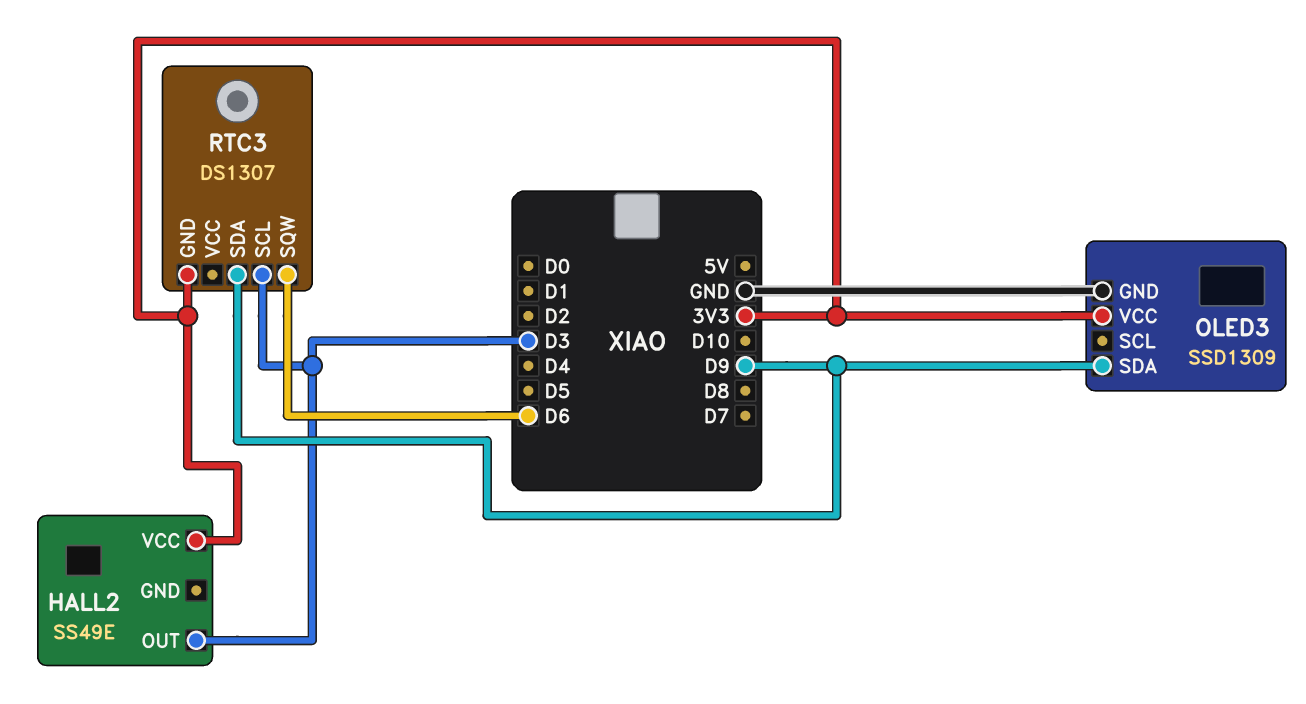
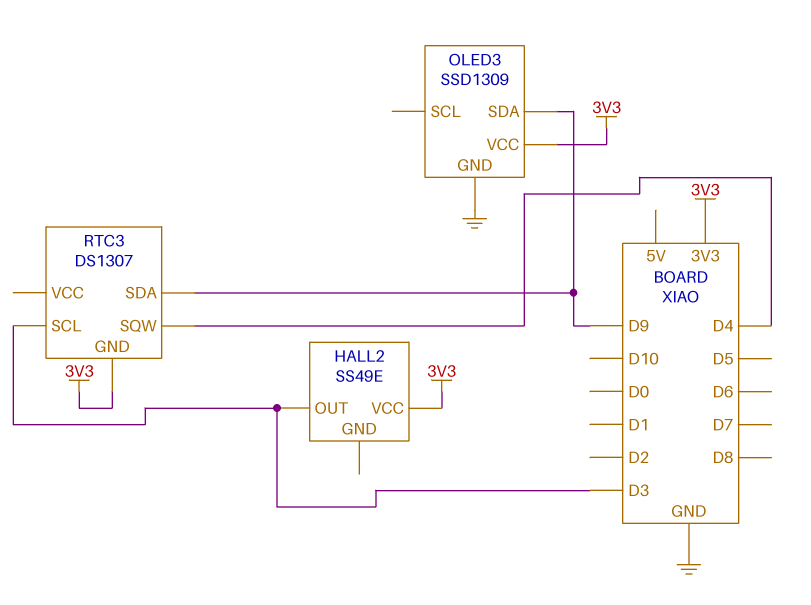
RTC3 pin SQW: D6 -> D4

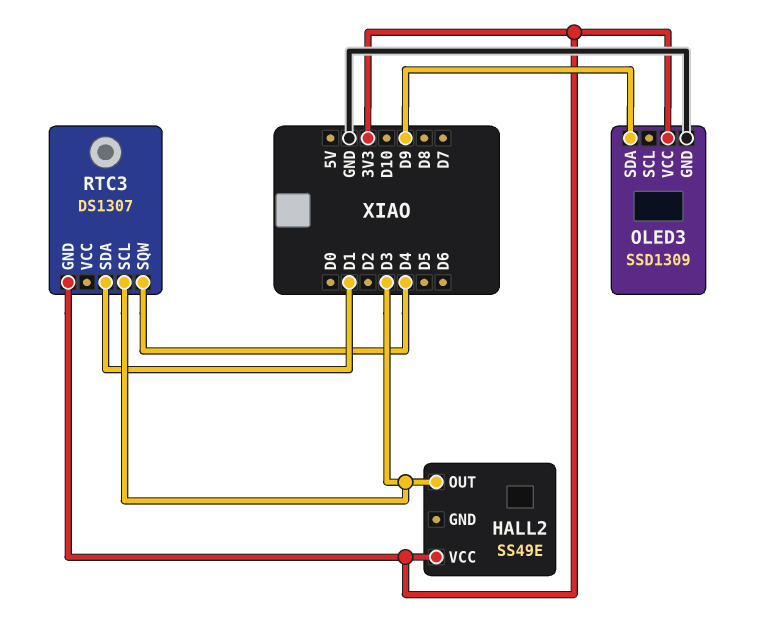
RTC3 pin SDA: D9 -> D1

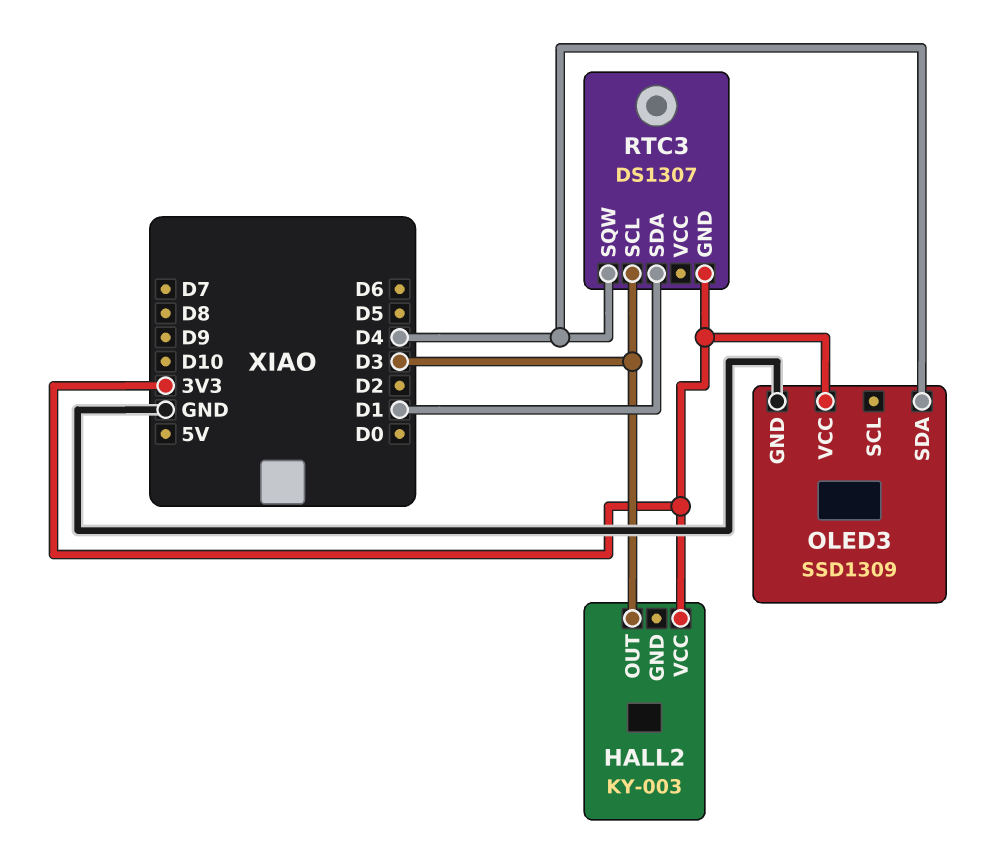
HALL2: SS49E -> KY-003
OLED3 pin SDA: D9 -> D4

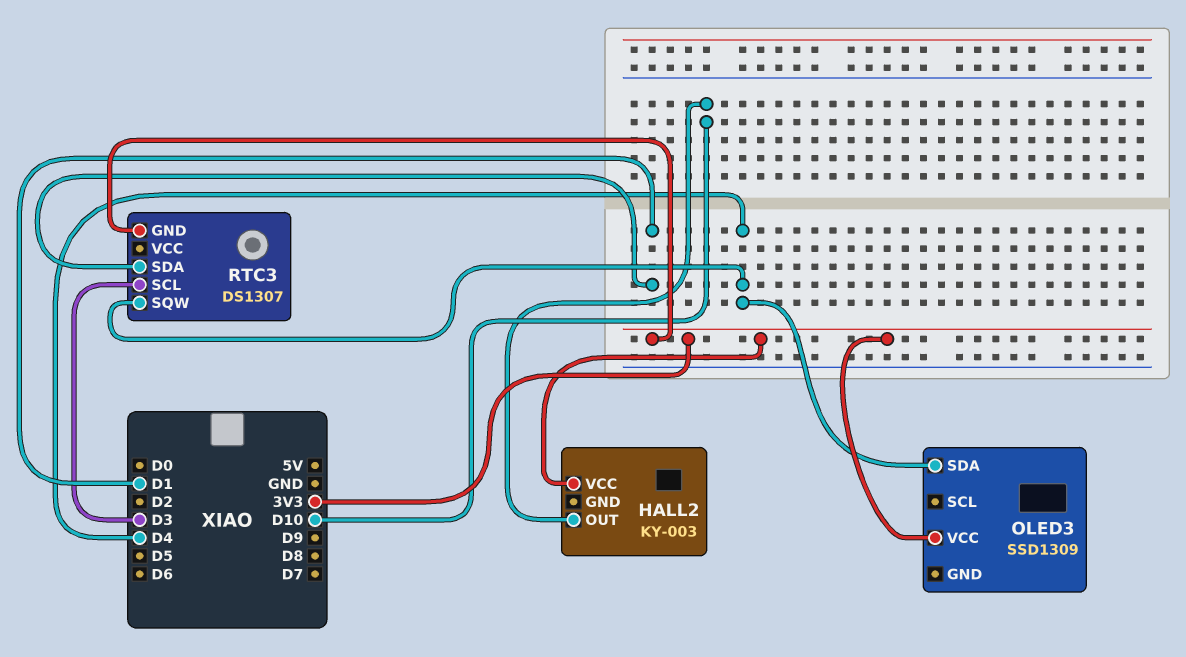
HALL2 pin OUT: D3 -> D10
OLED3 pin GND: GND -> none

